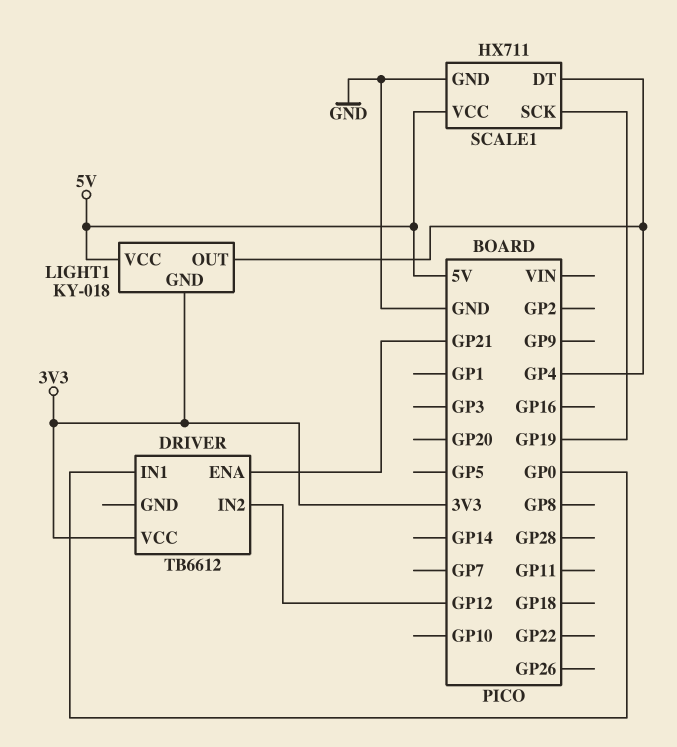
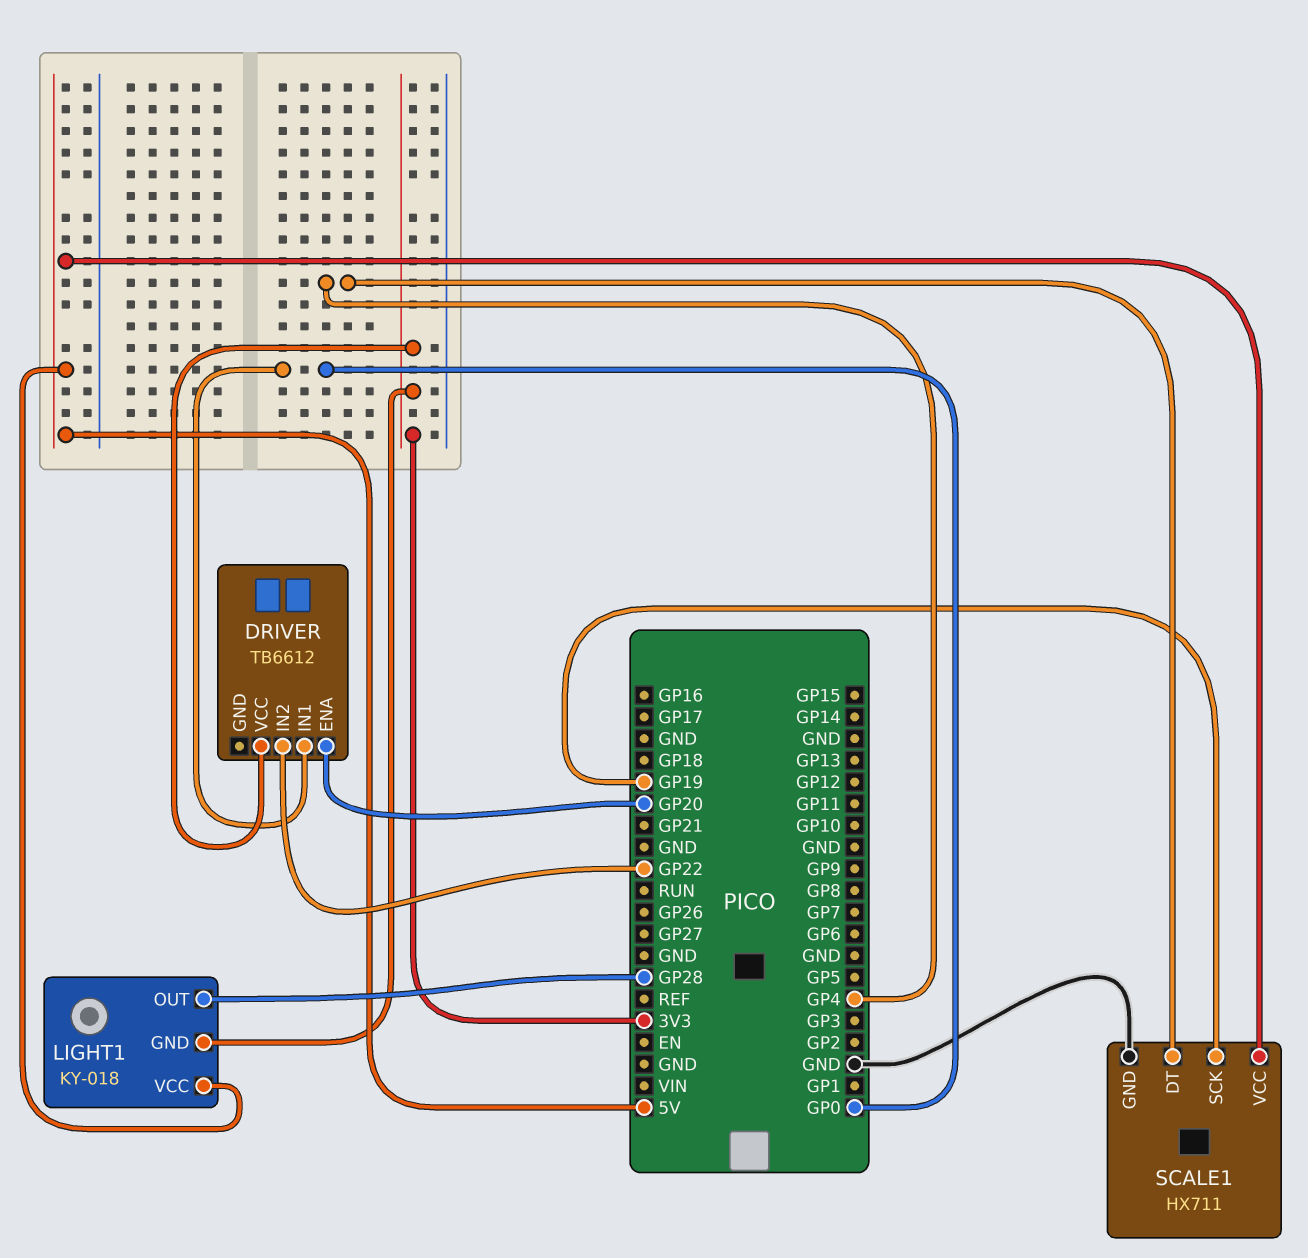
DRIVER pin ENA: GP21 -> GP20
DRIVER pin IN2: GP12 -> GP22
LIGHT1 pin OUT: GP4 -> GP28

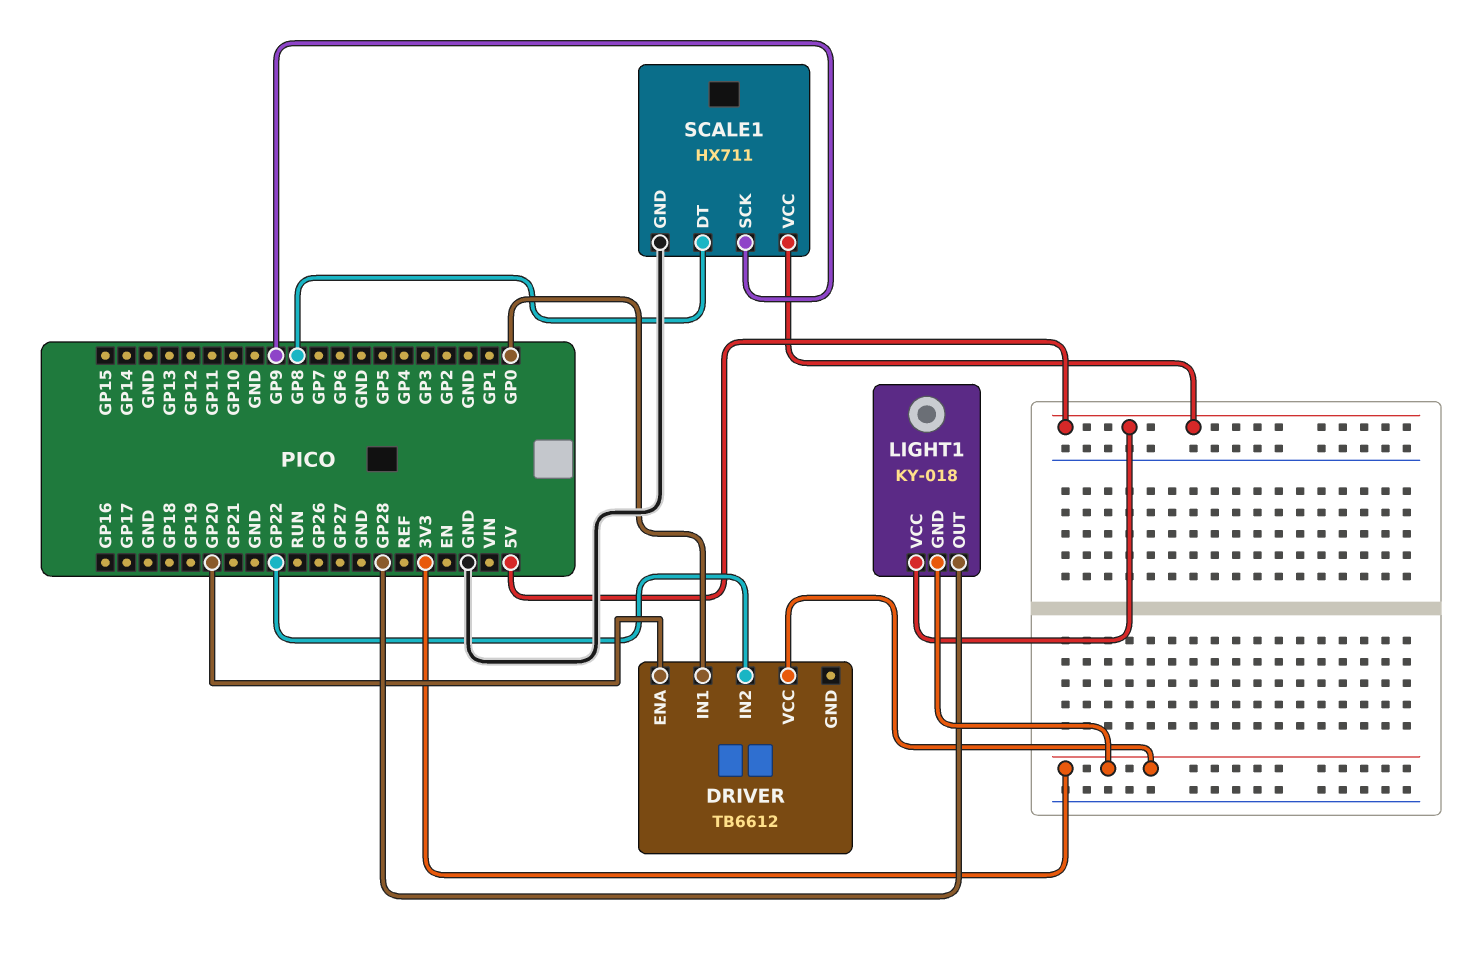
SCALE1 pin DT: GP4 -> GP8
SCALE1 pin SCK: GP19 -> GP9

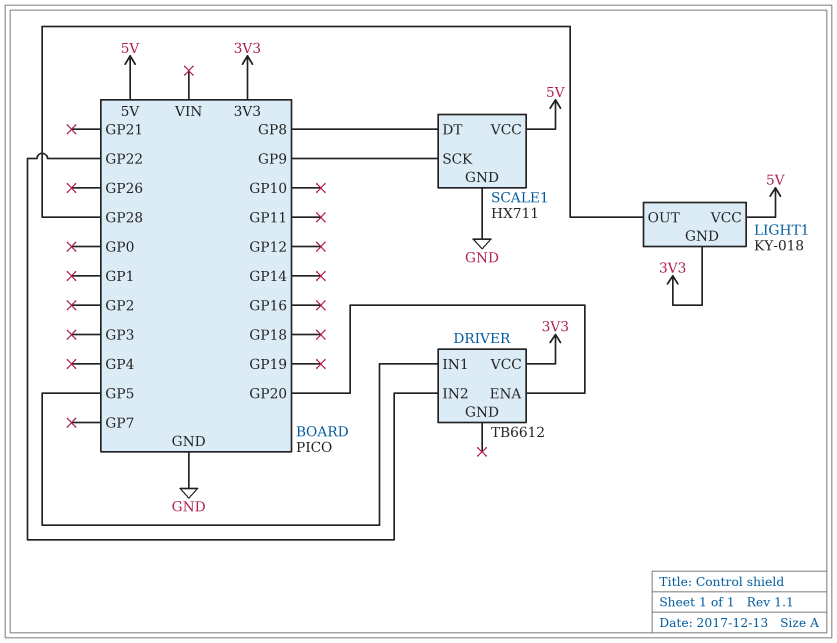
DRIVER pin IN1: GP0 -> GP5

